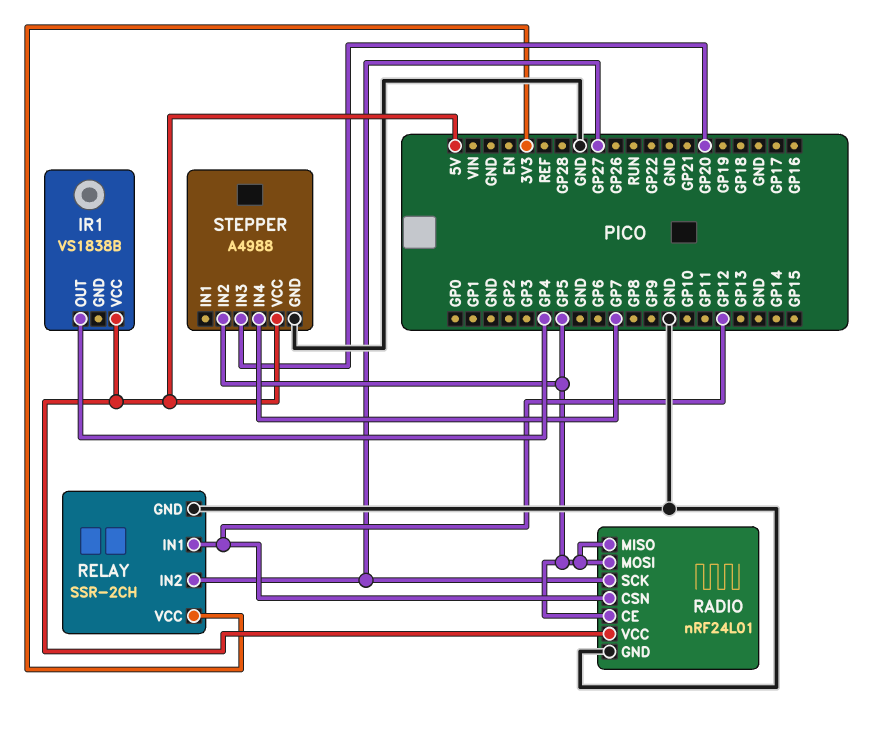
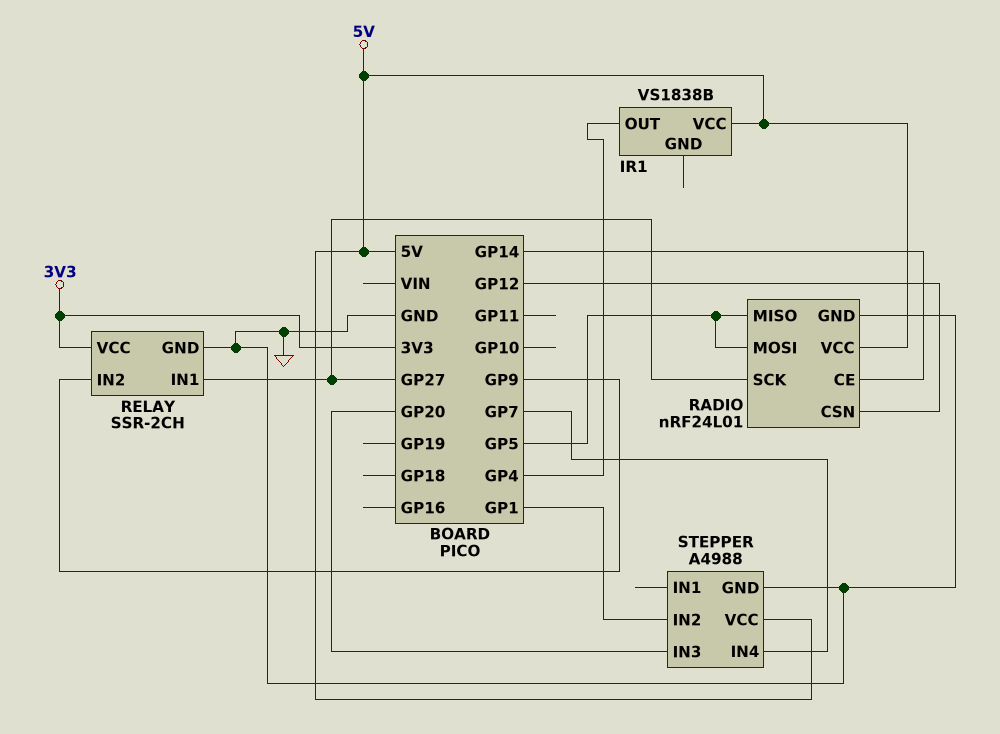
RADIO pin CE: GP5 -> GP14
RELAY pin IN1: GP12 -> GP27
RELAY pin IN2: GP27 -> GP9
STEPPER pin IN2: GP5 -> GP1

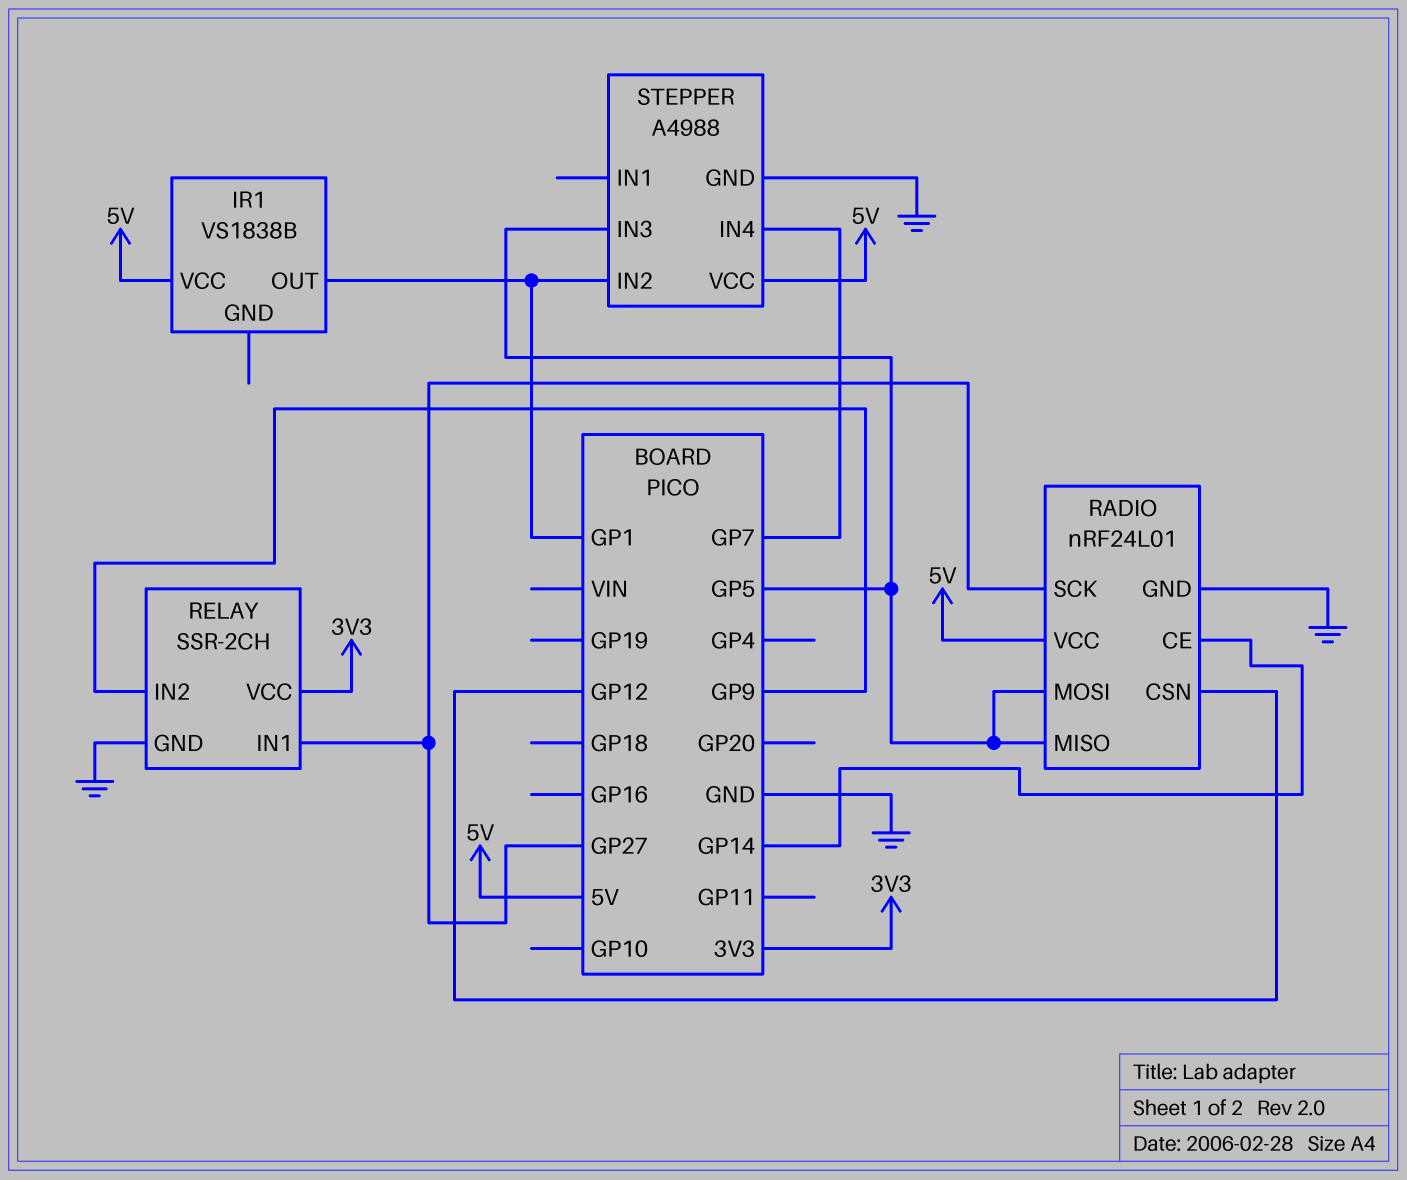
IR1 pin OUT: GP4 -> GP1
STEPPER pin IN3: GP20 -> GP5

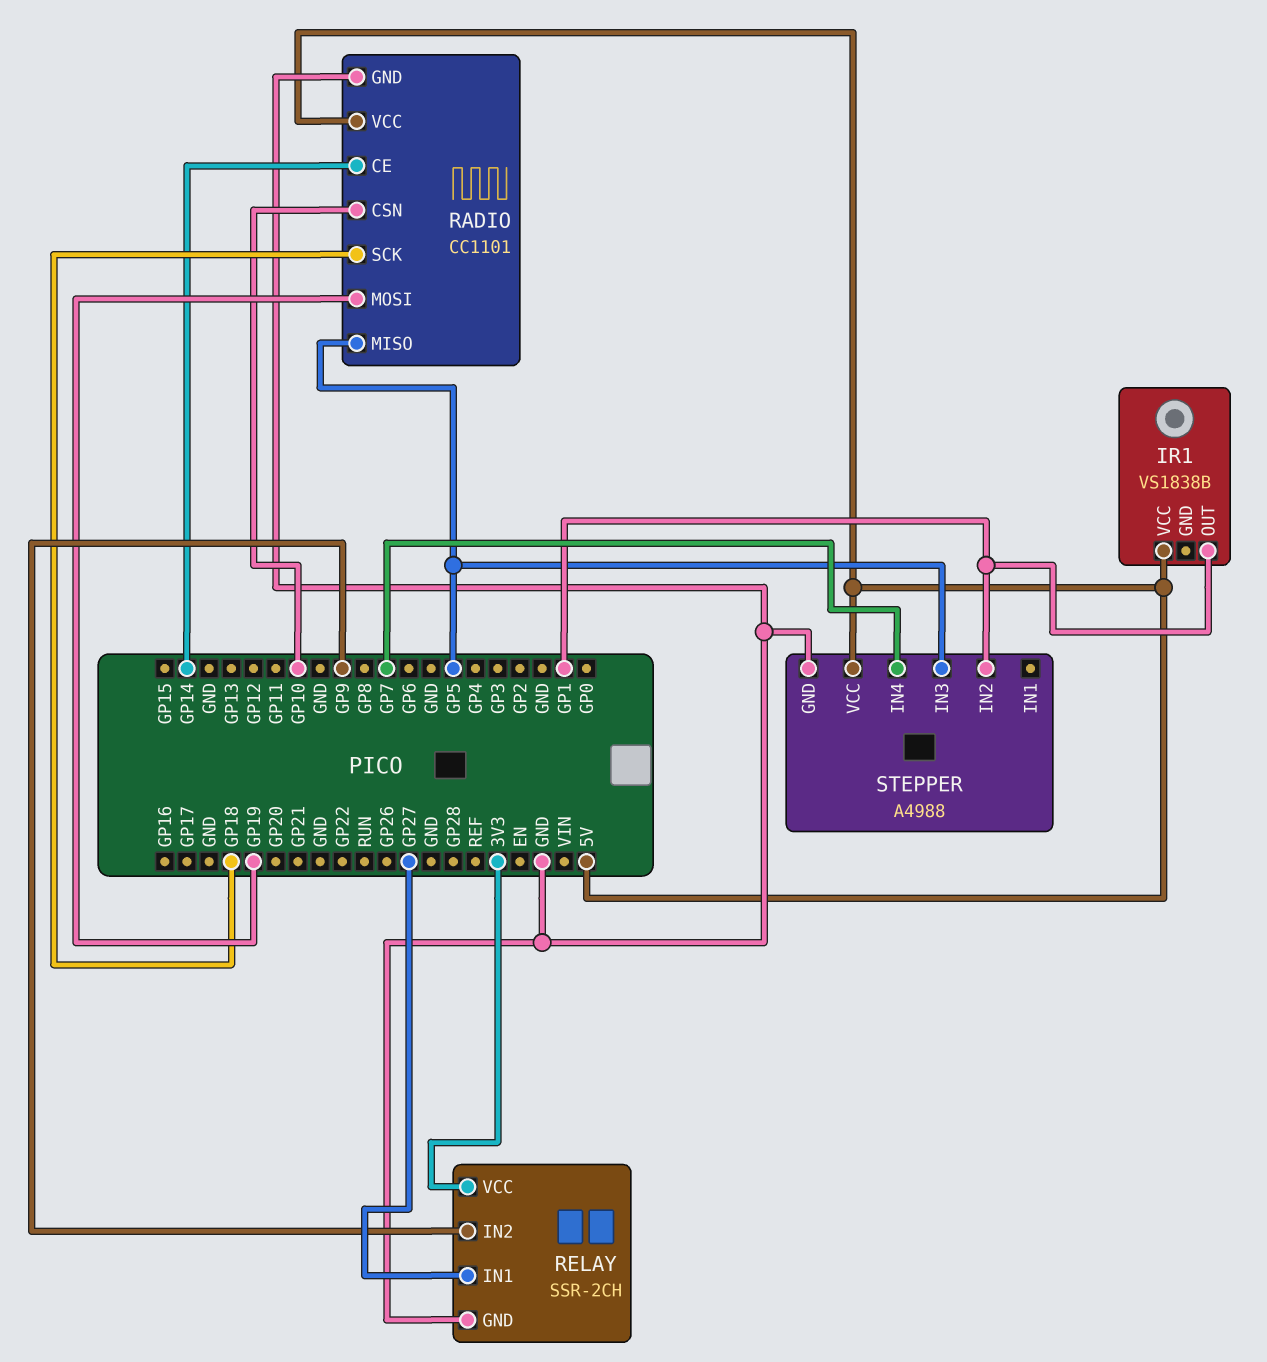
RADIO: nRF24L01 -> CC1101
RADIO pin CSN: GP12 -> GP10
RADIO pin MOSI: GP5 -> GP19
RADIO pin SCK: GP27 -> GP18

